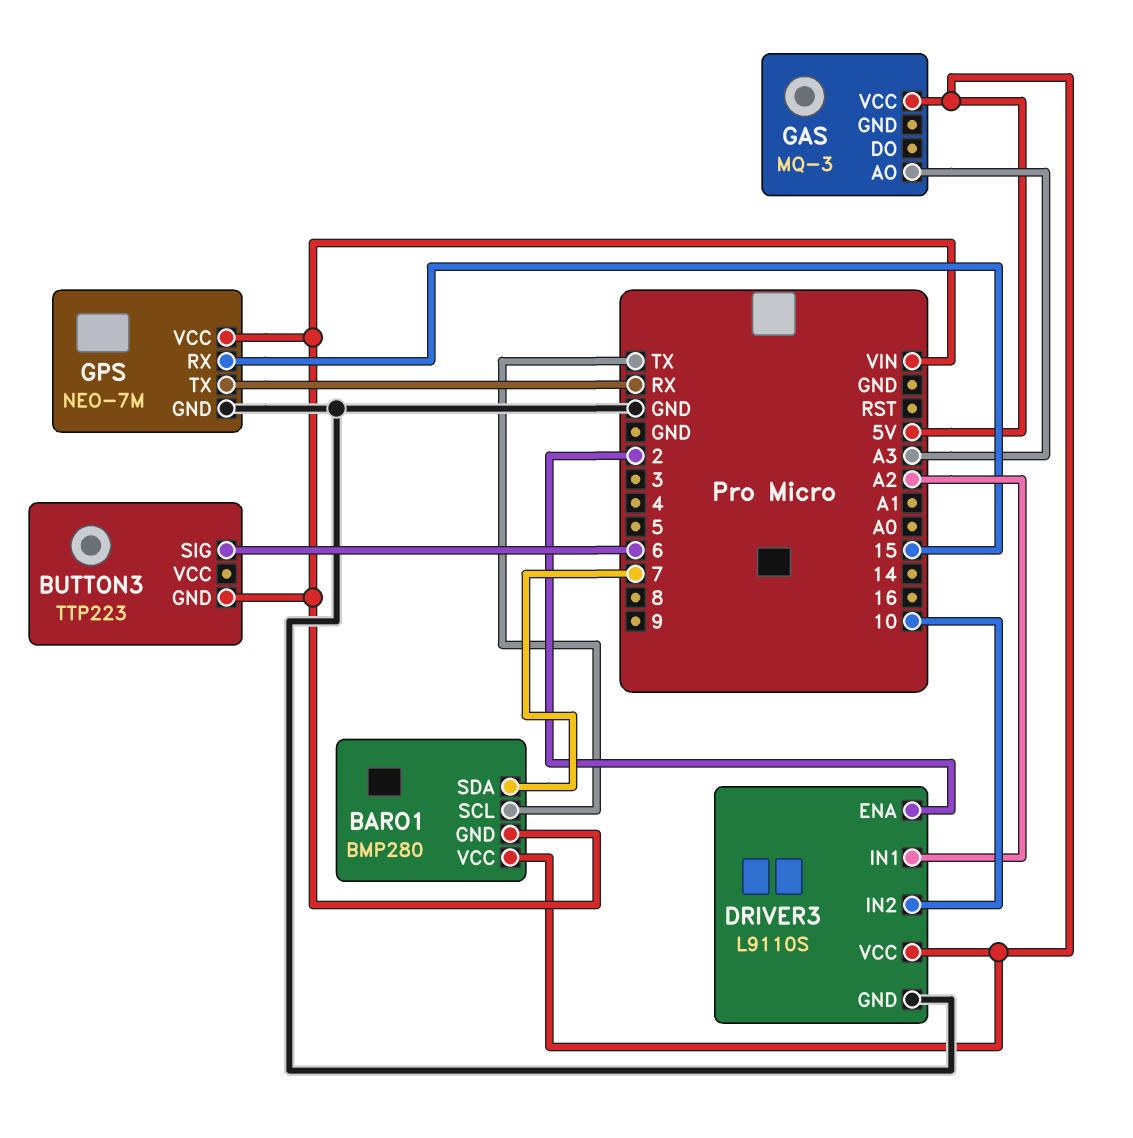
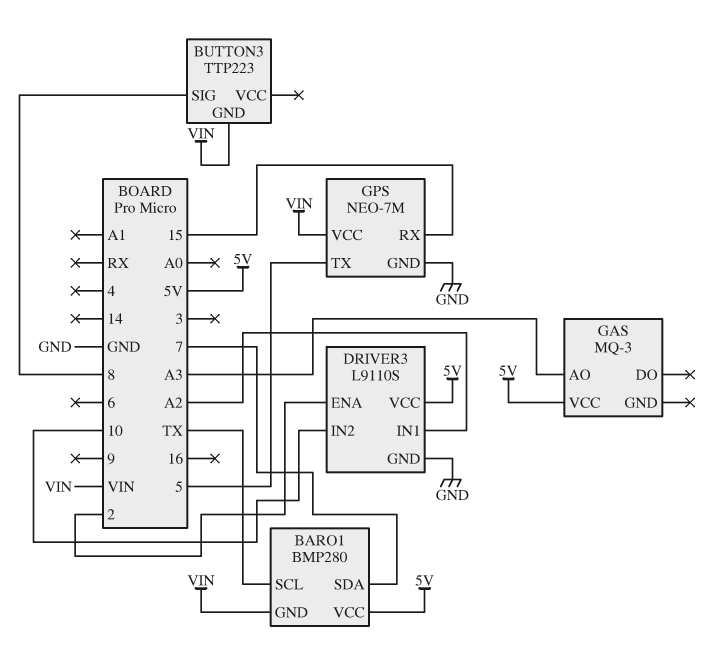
BUTTON3 pin SIG: 6 -> 8
GPS pin TX: RX -> 5

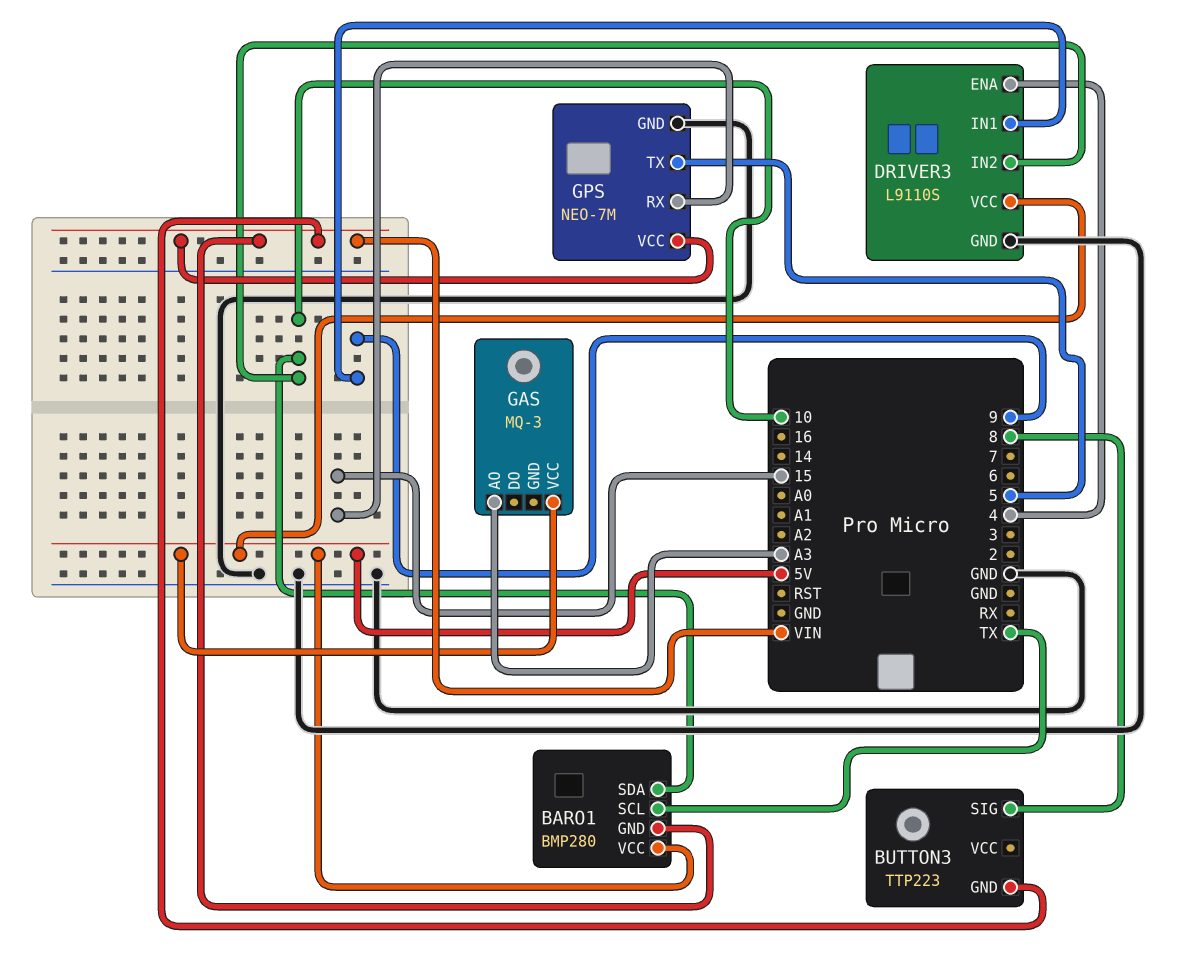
BARO1 pin SDA: 7 -> 10
DRIVER3 pin ENA: 2 -> 4
DRIVER3 pin IN1: A2 -> 9

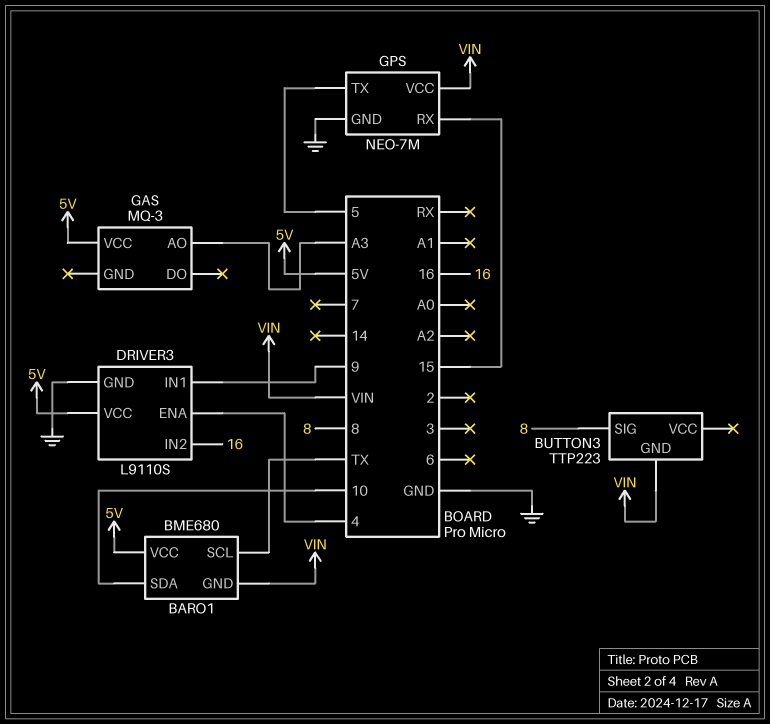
BARO1: BMP280 -> BME680
DRIVER3 pin IN2: 10 -> 16

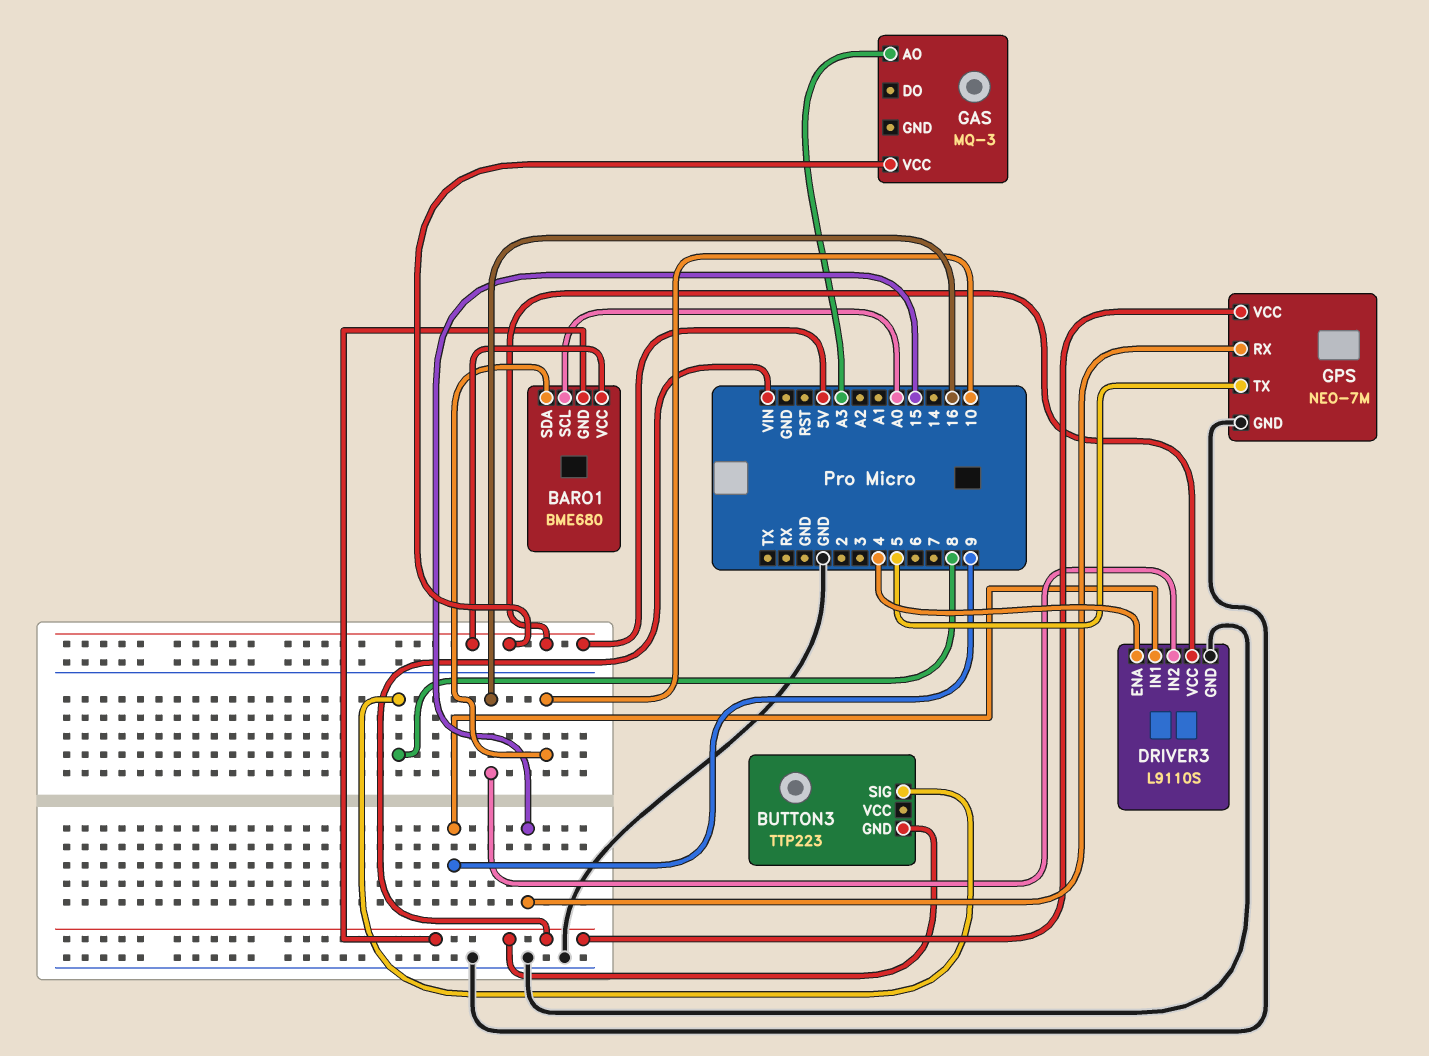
BARO1 pin SCL: TX -> A0

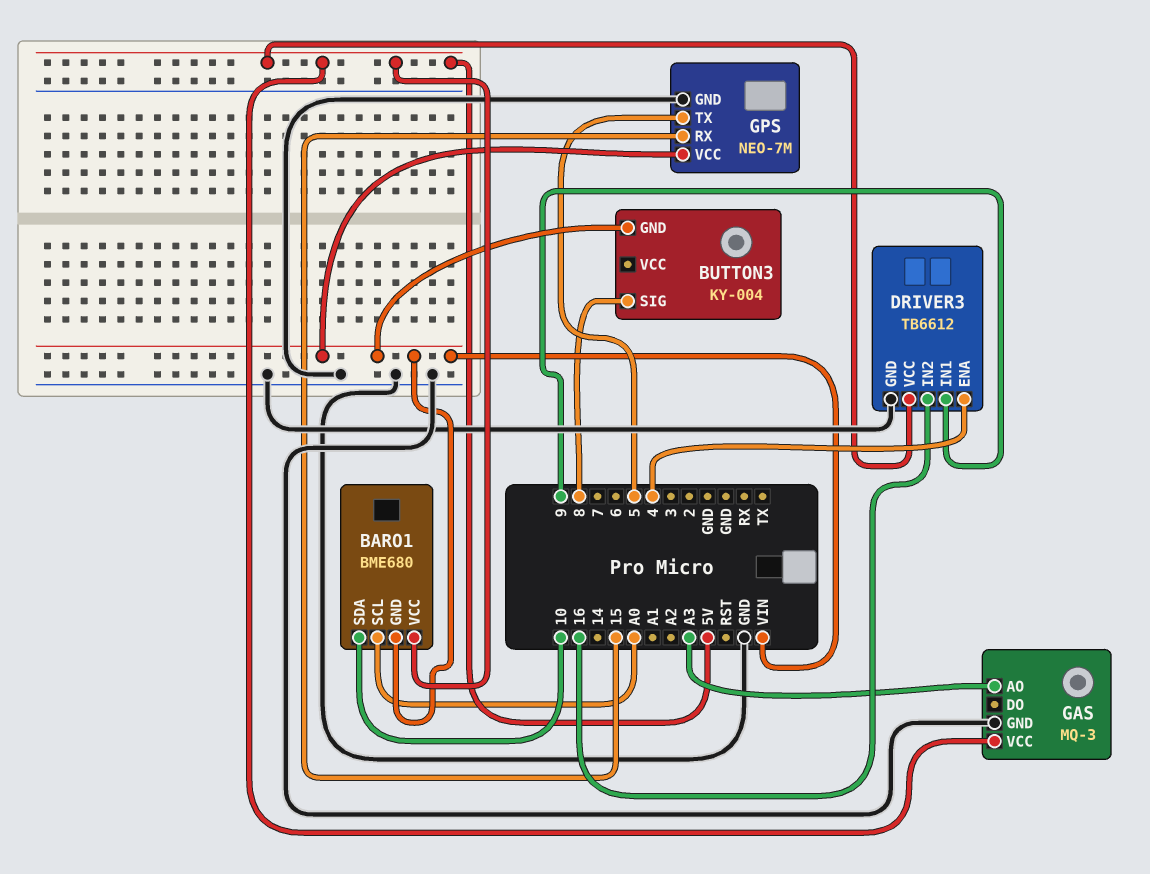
BUTTON3: TTP223 -> KY-004
DRIVER3: L9110S -> TB6612
GAS pin GND: none -> GND

